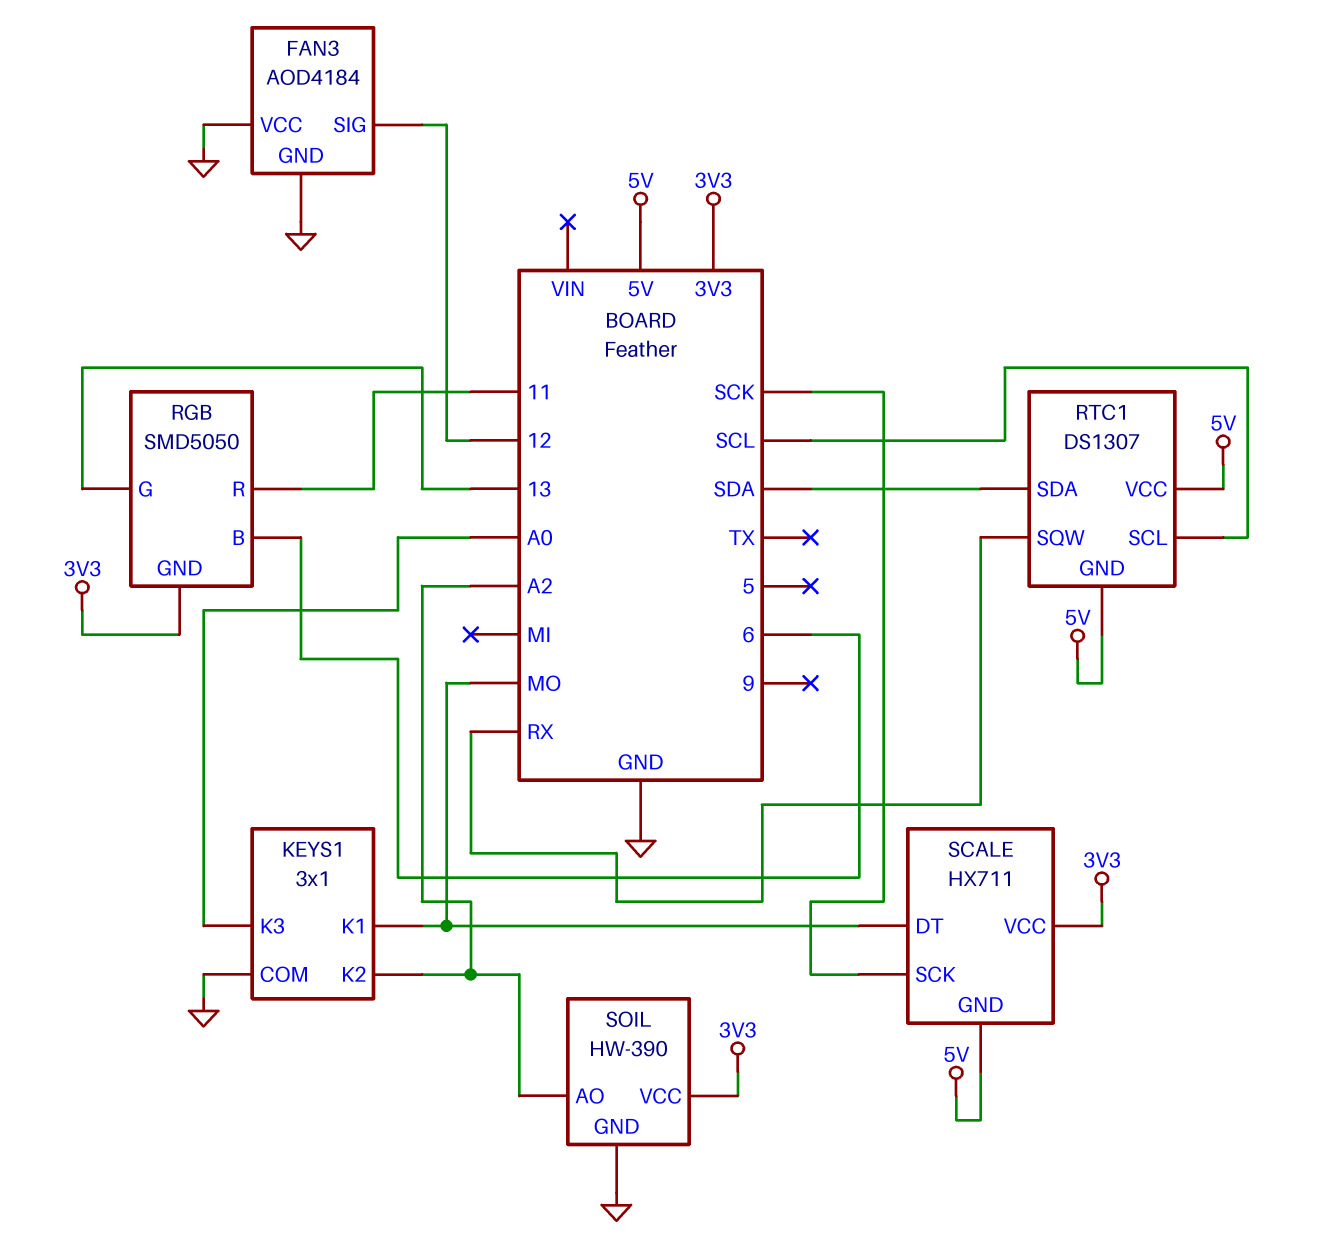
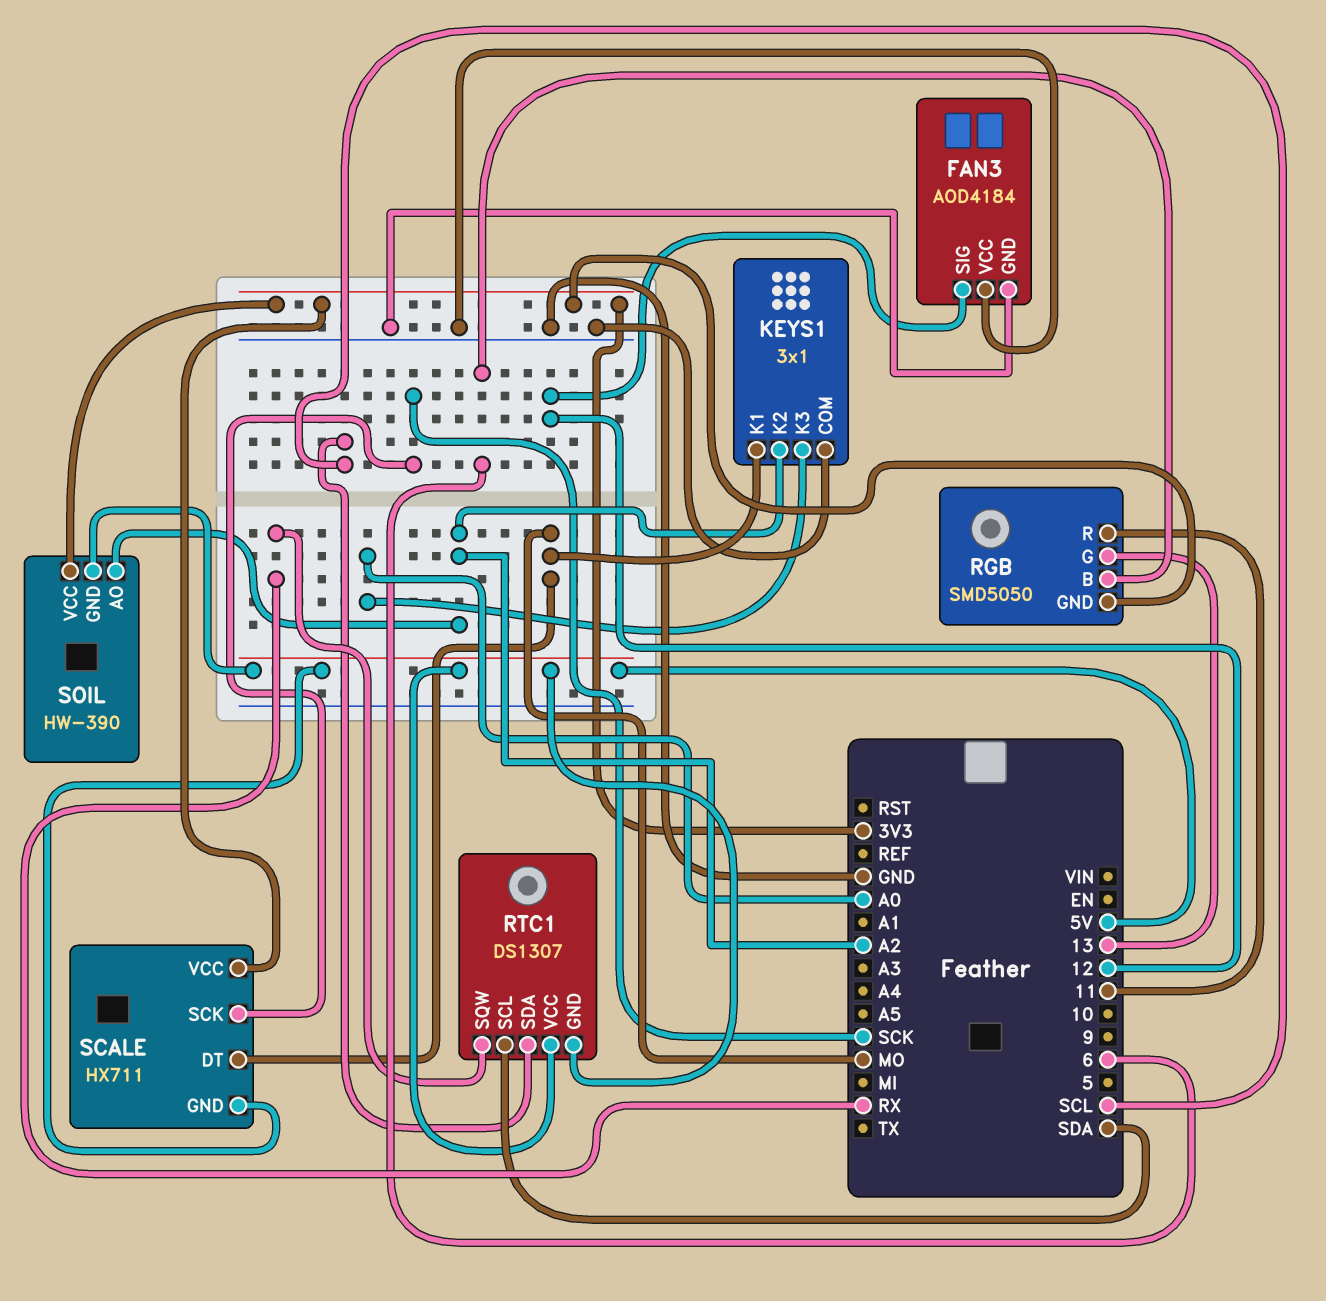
RTC1 pin SCL: SCL -> SDA
RTC1 pin SDA: SDA -> SCL
SOIL pin GND: GND -> 5V

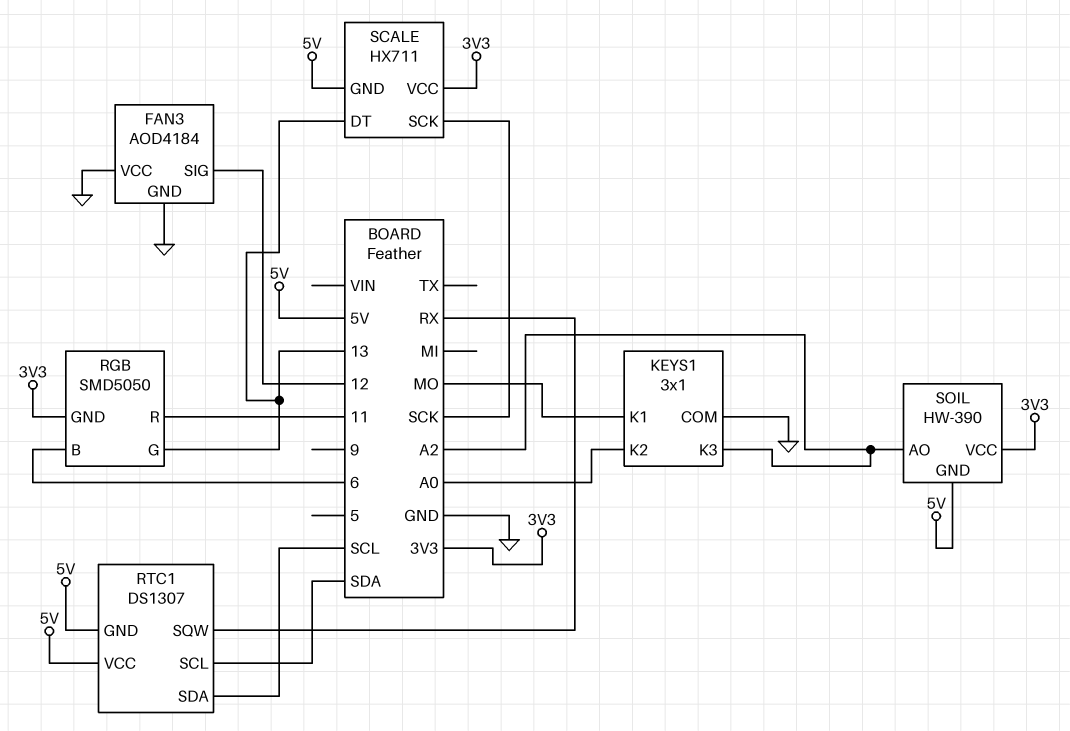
KEYS1 pin K2: A2 -> A0
KEYS1 pin K3: A0 -> A2
SCALE pin DT: MO -> 13

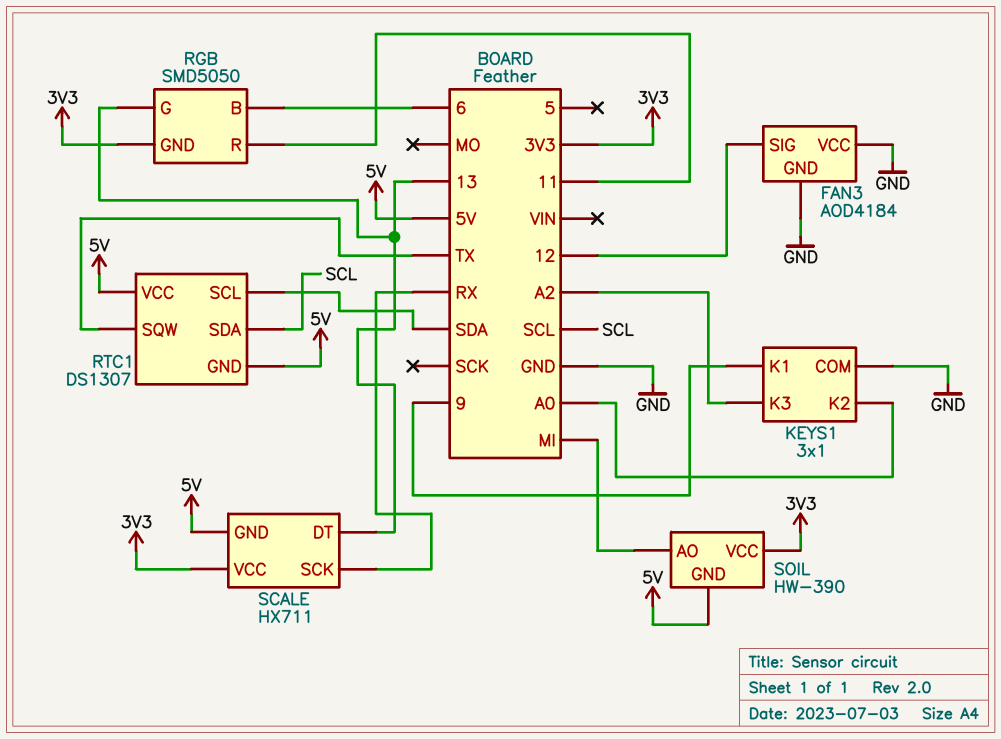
KEYS1 pin K1: MO -> 9
RTC1 pin SQW: RX -> TX
SCALE pin SCK: SCK -> RX
SOIL pin AO: A2 -> MI

